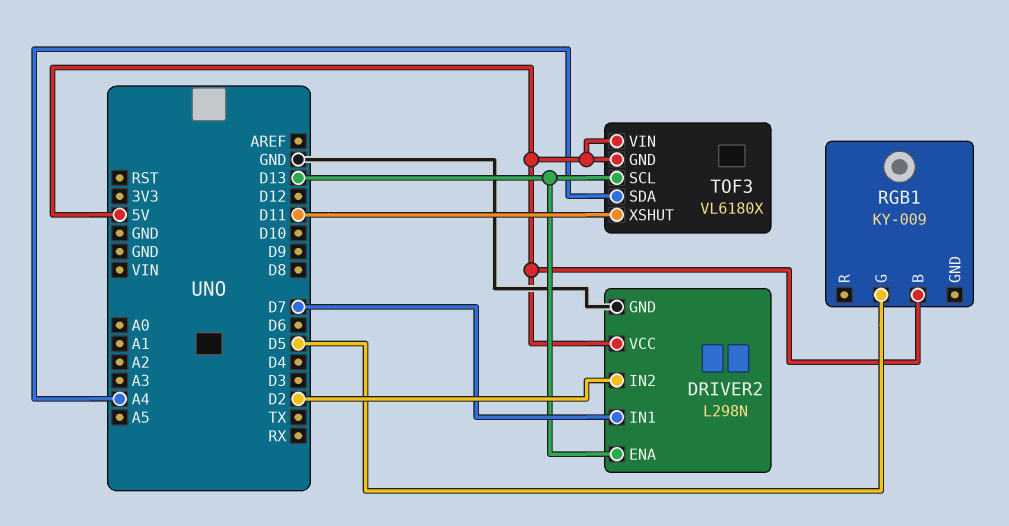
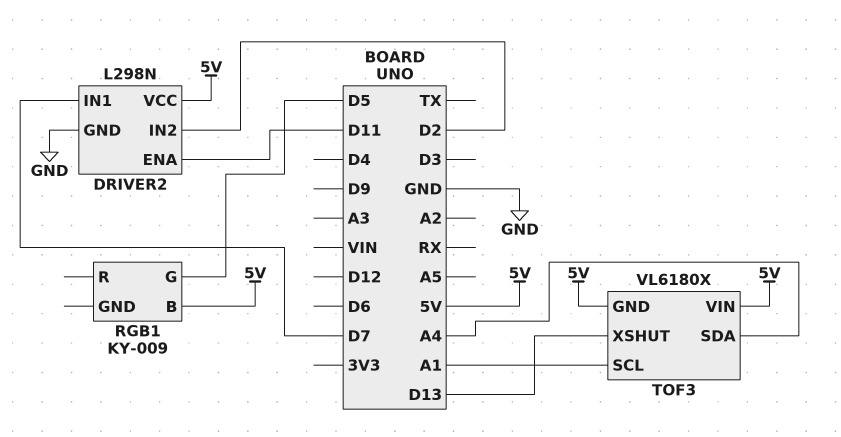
DRIVER2 pin ENA: D13 -> D11
TOF3 pin SCL: D13 -> A1
TOF3 pin XSHUT: D11 -> D13

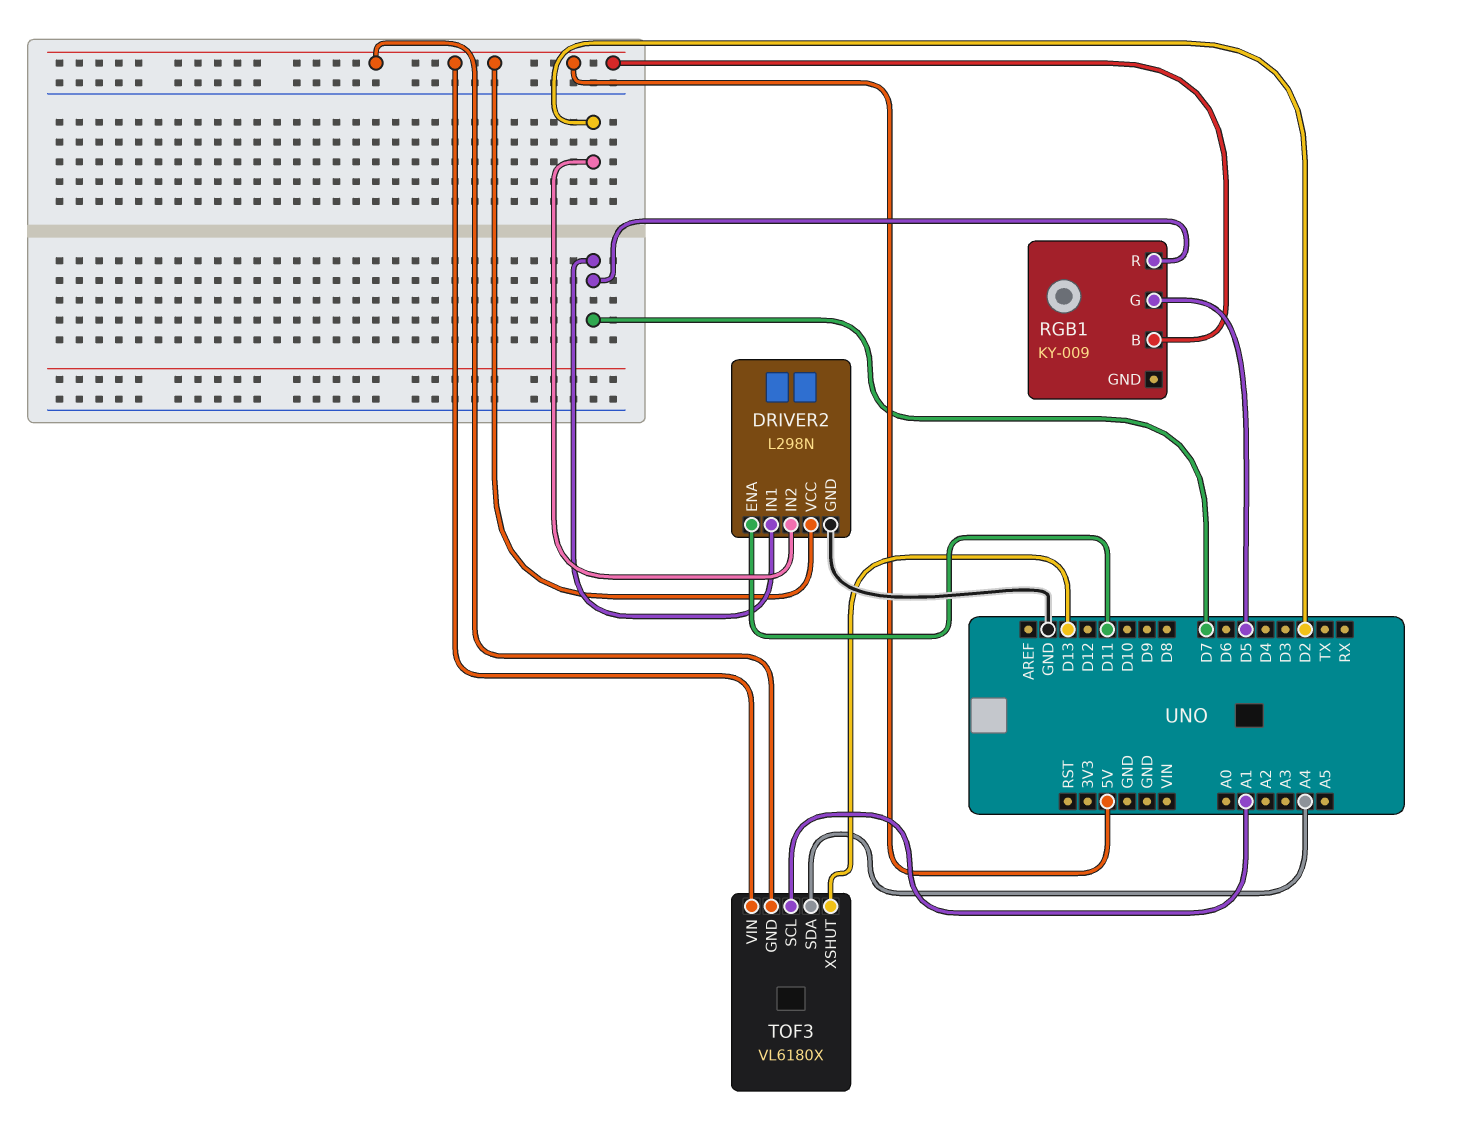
RGB1 pin R: none -> D7

